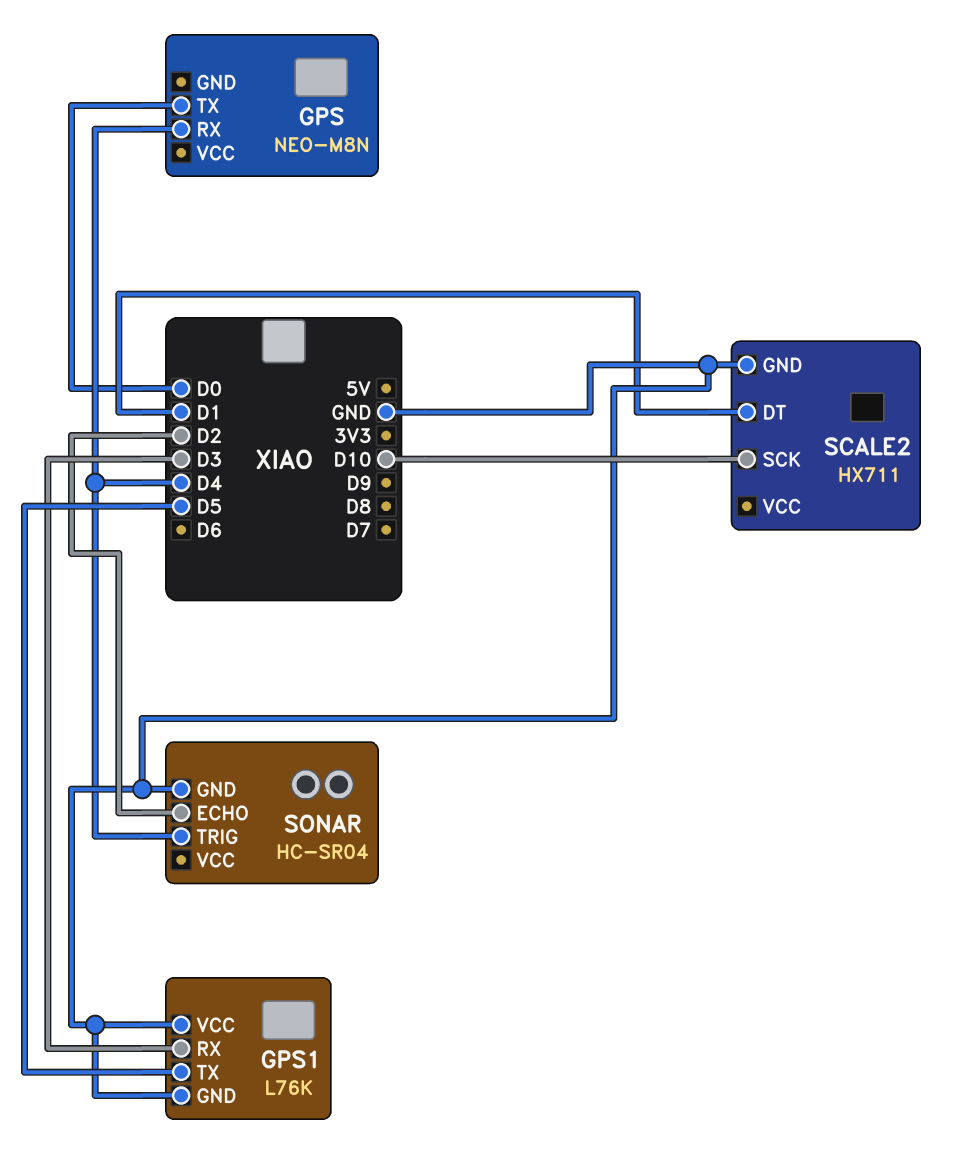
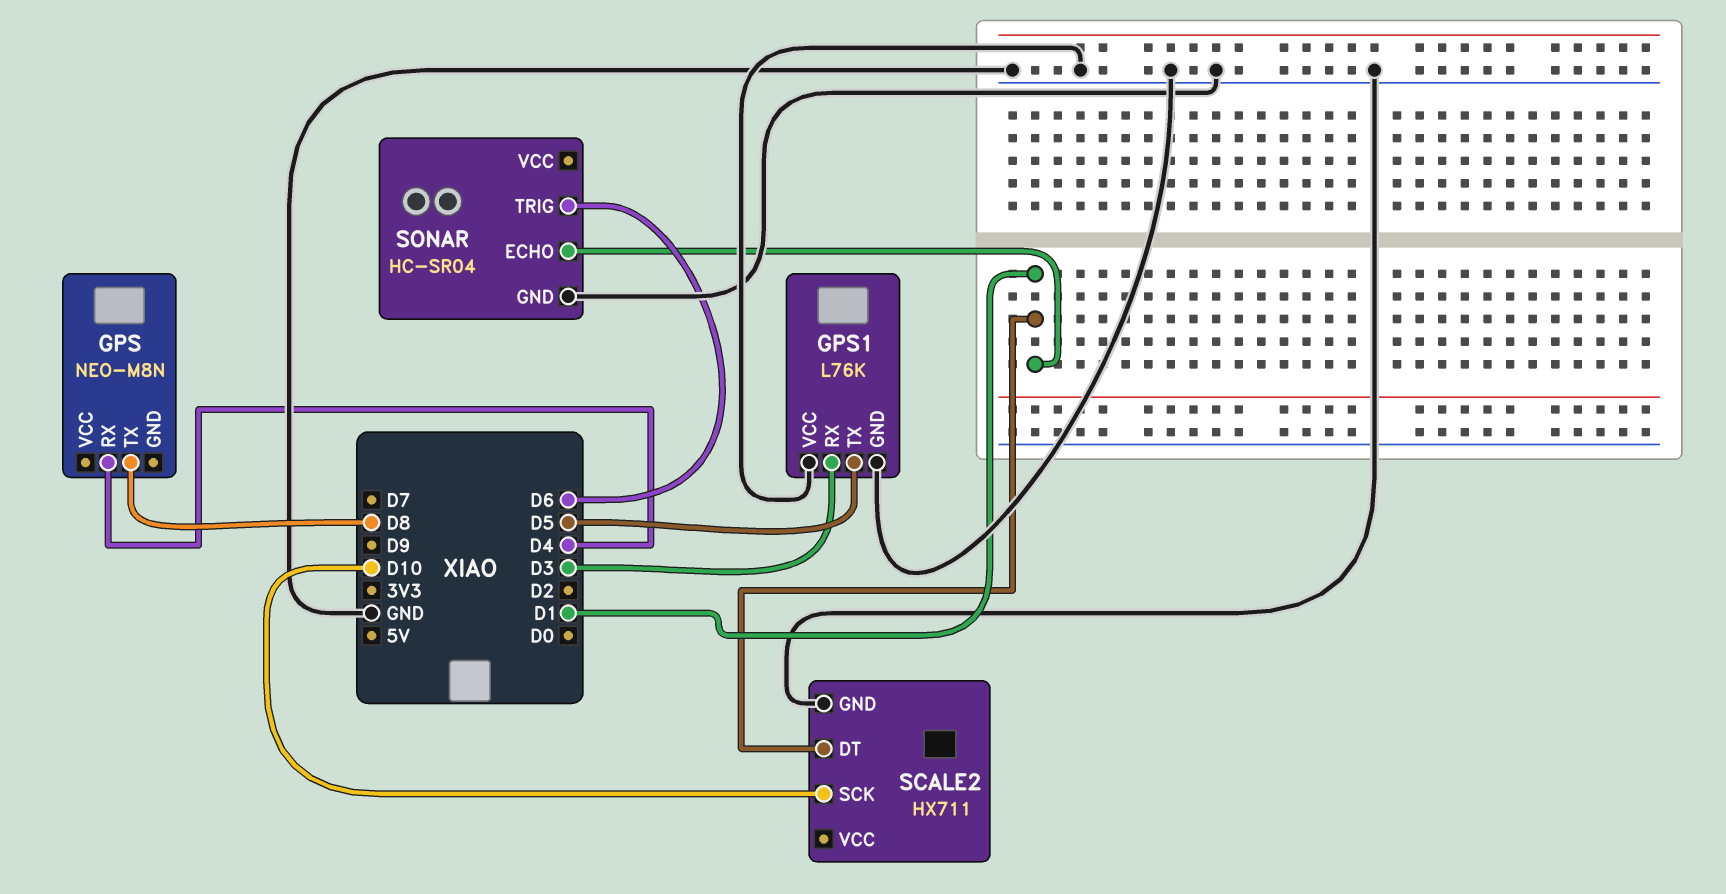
GPS pin TX: D0 -> D8
SONAR pin ECHO: D2 -> D1
SONAR pin TRIG: D4 -> D6

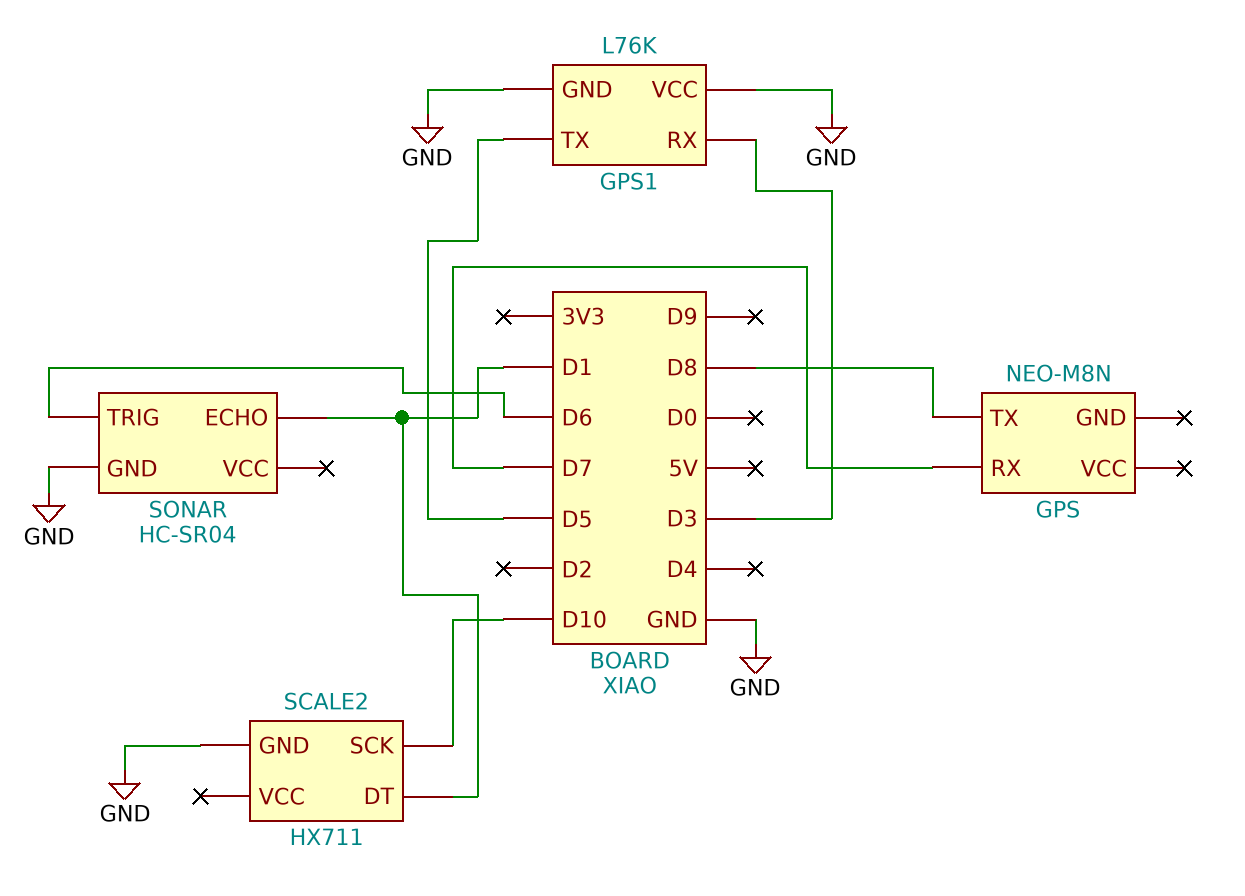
GPS pin RX: D4 -> D7

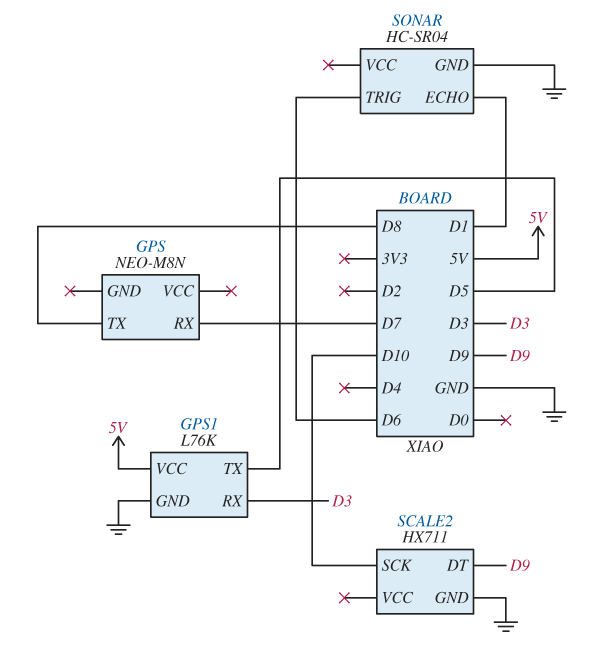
GPS1 pin VCC: GND -> 5V
SCALE2 pin DT: D1 -> D9

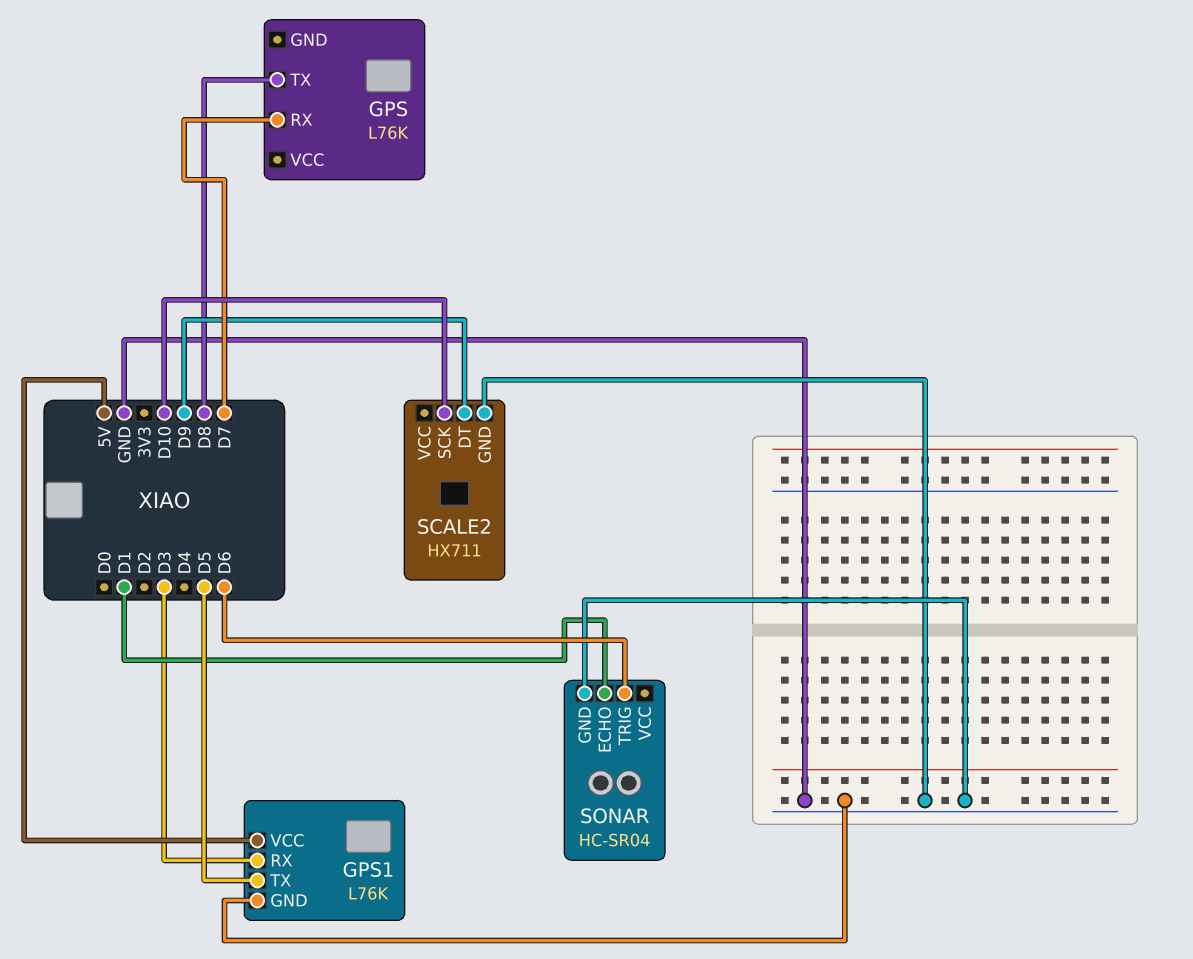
GPS: NEO-M8N -> L76K

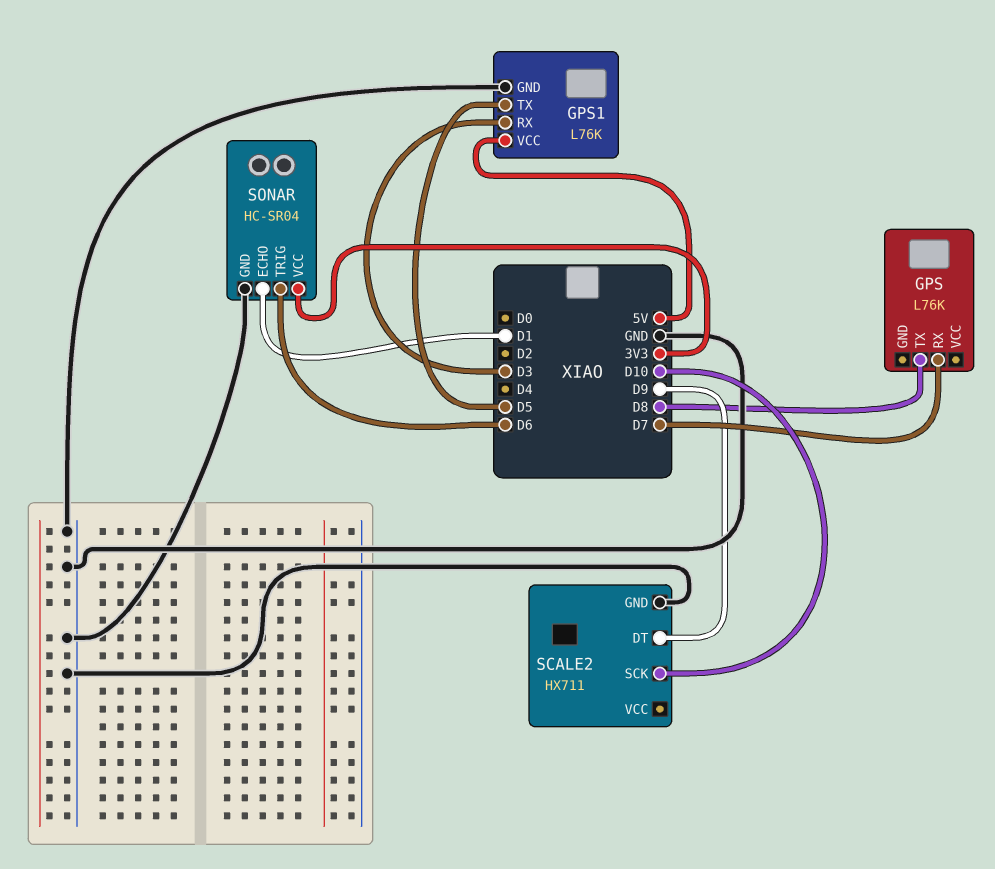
SONAR pin VCC: none -> 3V3

